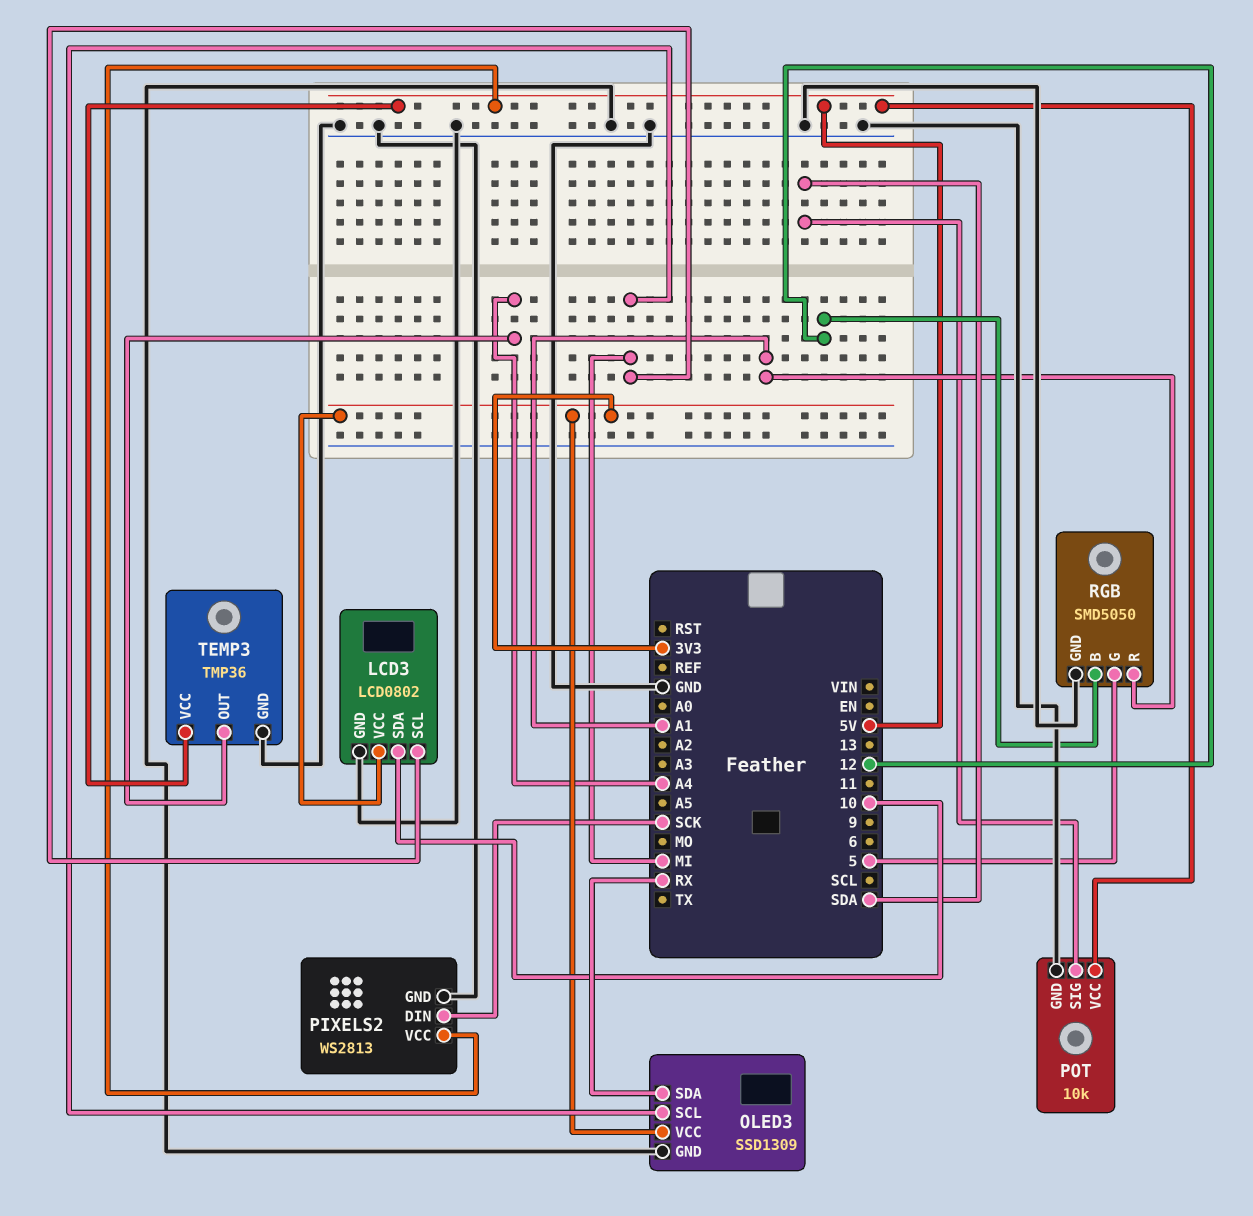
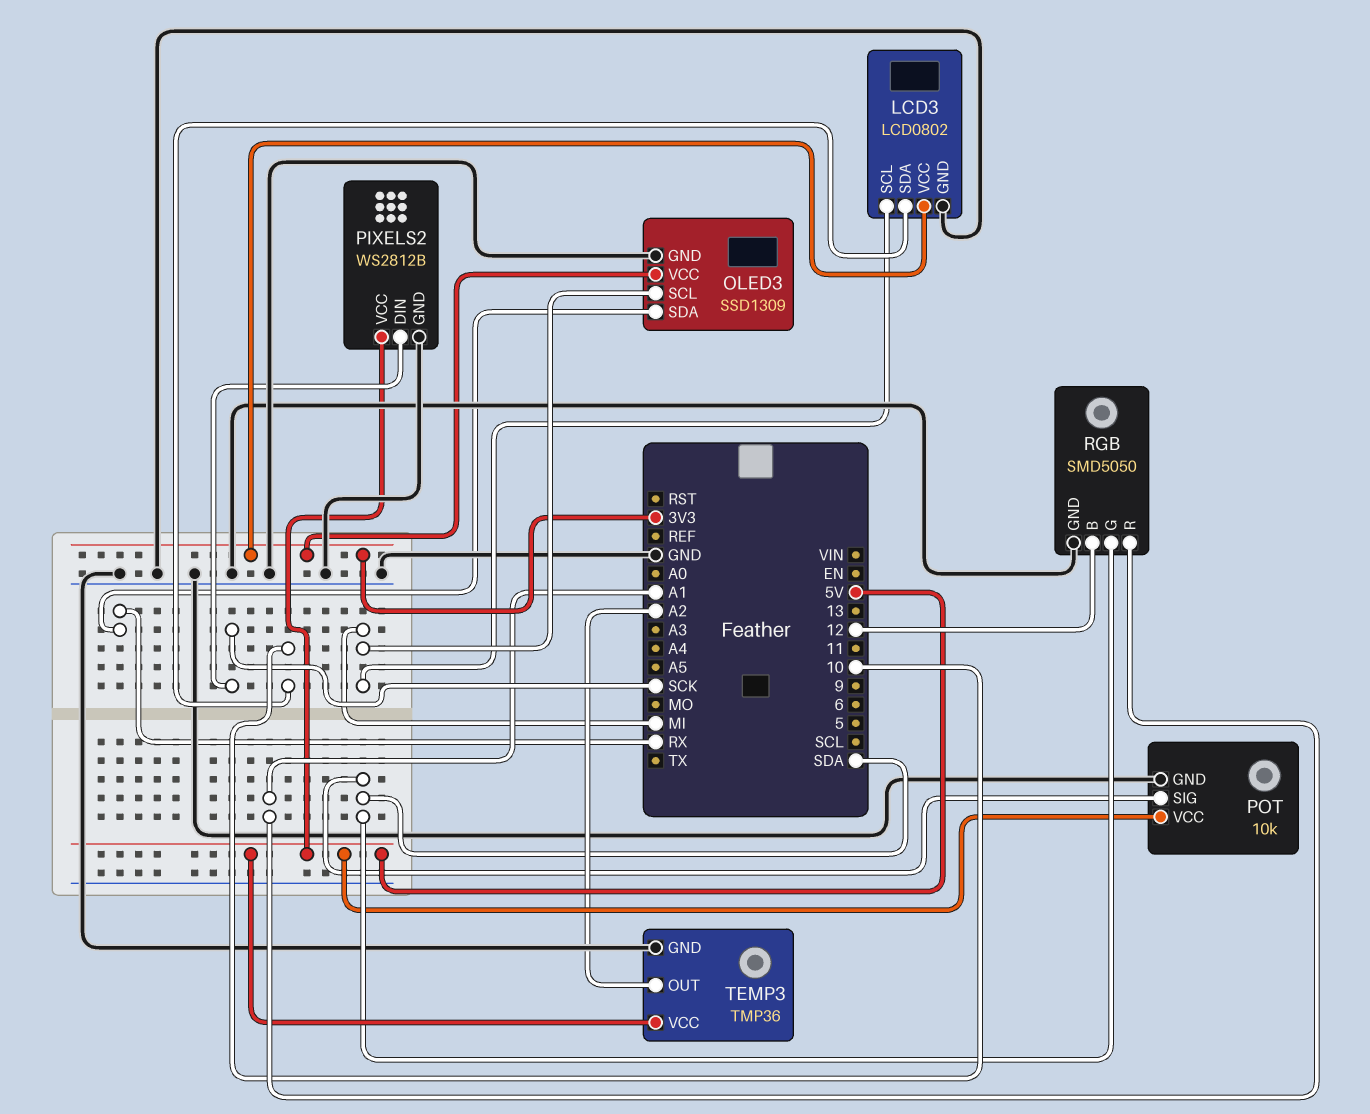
PIXELS2: WS2813 -> WS2812B
RGB pin G: 5 -> SDA
TEMP3 pin OUT: A4 -> A2

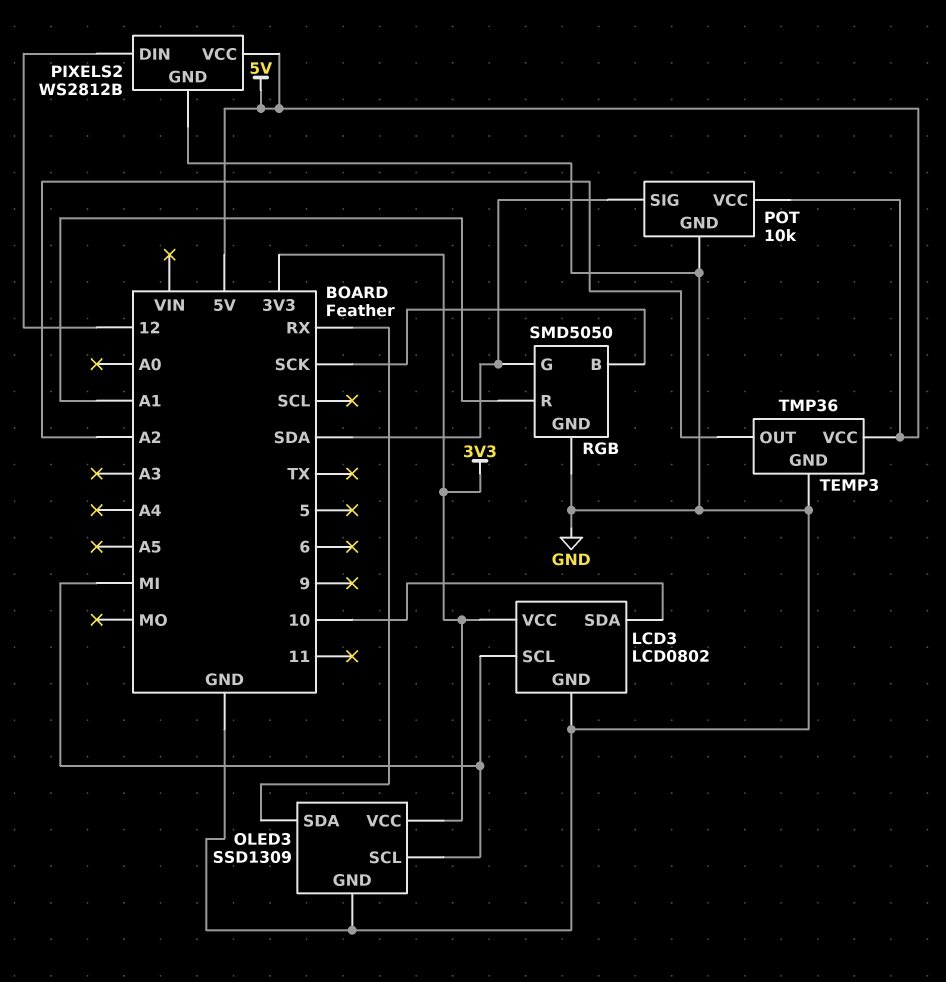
PIXELS2 pin DIN: SCK -> 12
RGB pin B: 12 -> SCK

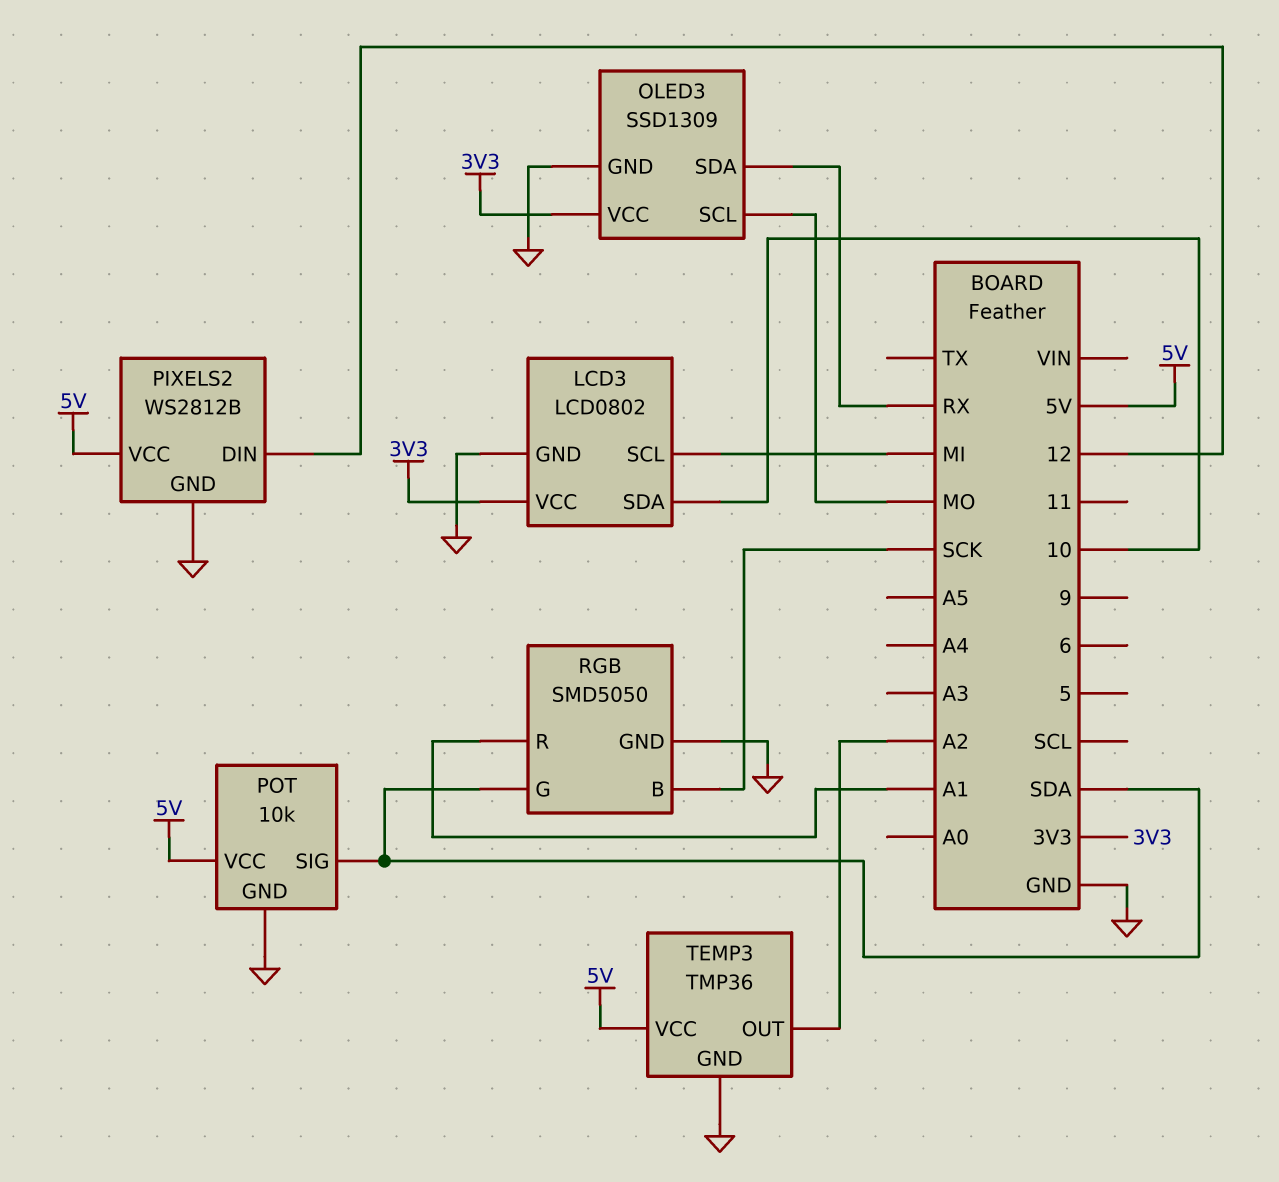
OLED3 pin SCL: MI -> MO

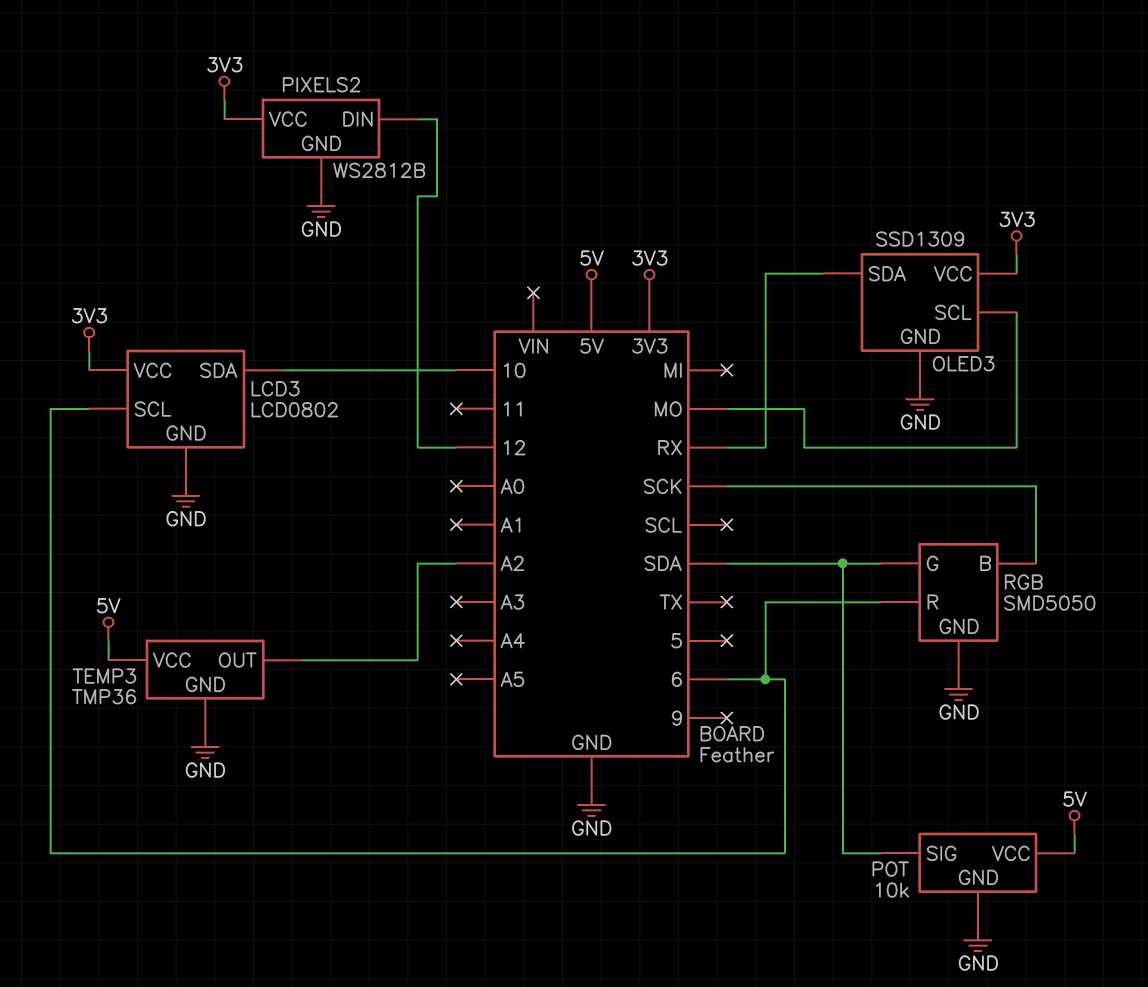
LCD3 pin SCL: MI -> 6
PIXELS2 pin VCC: 5V -> 3V3
RGB pin R: A1 -> 6

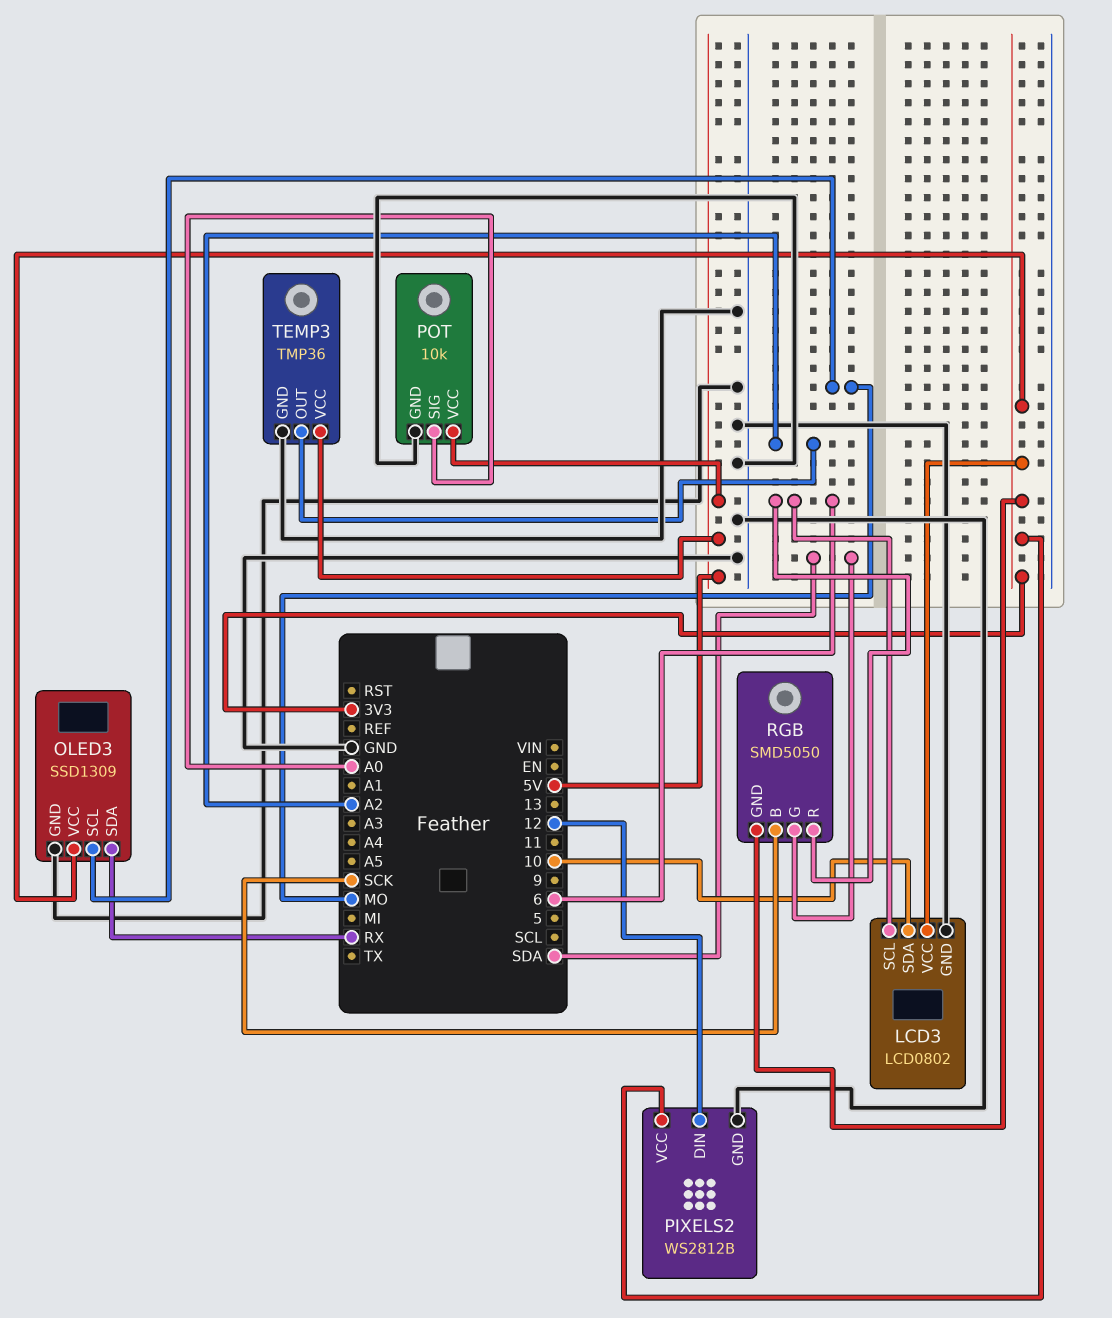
POT pin SIG: SDA -> A0
RGB pin GND: GND -> 3V3

